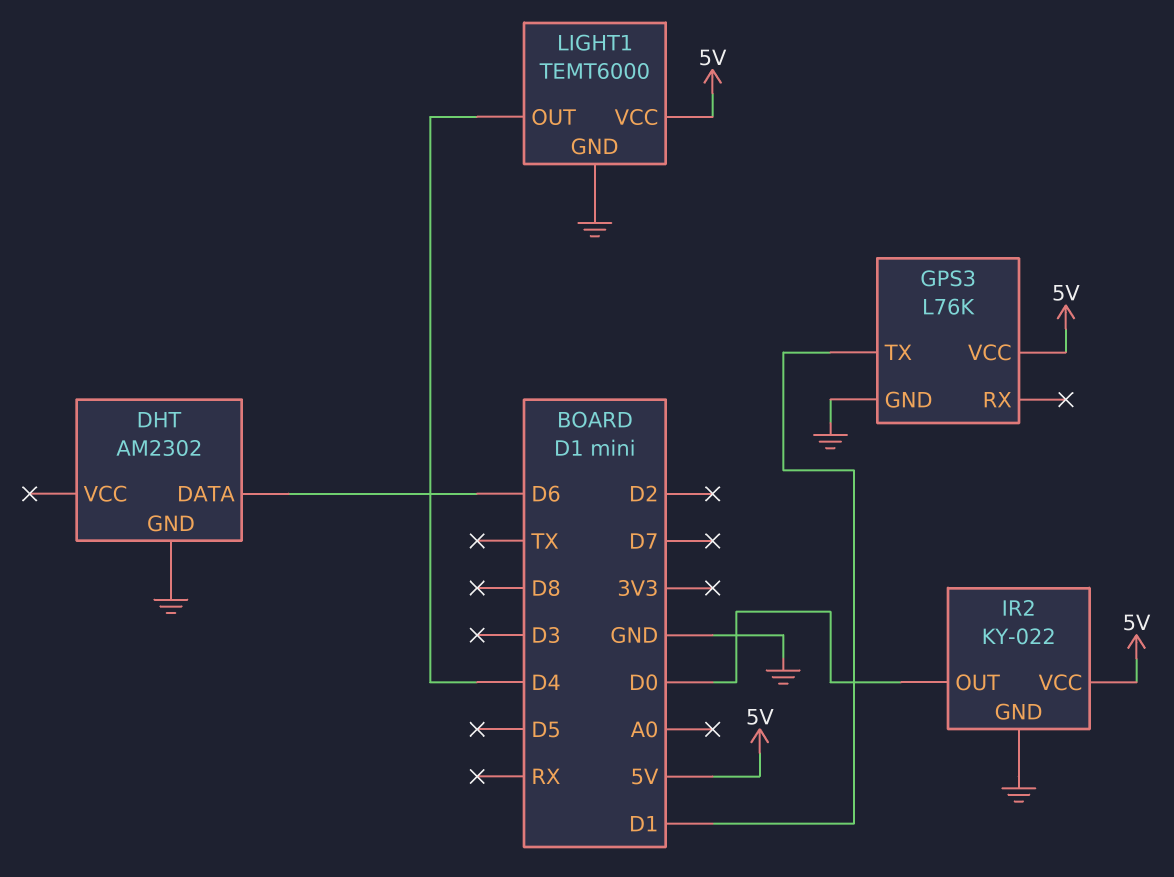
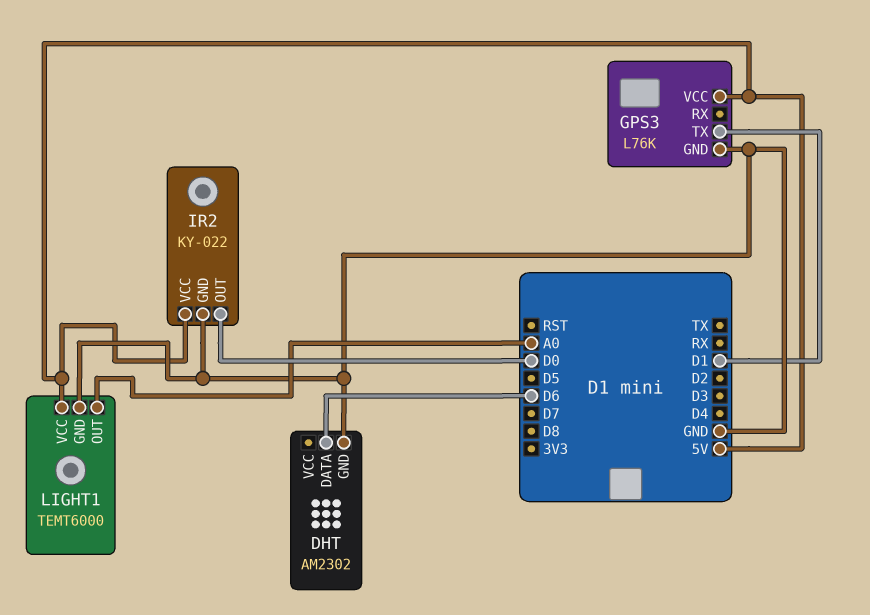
LIGHT1 pin OUT: D4 -> A0

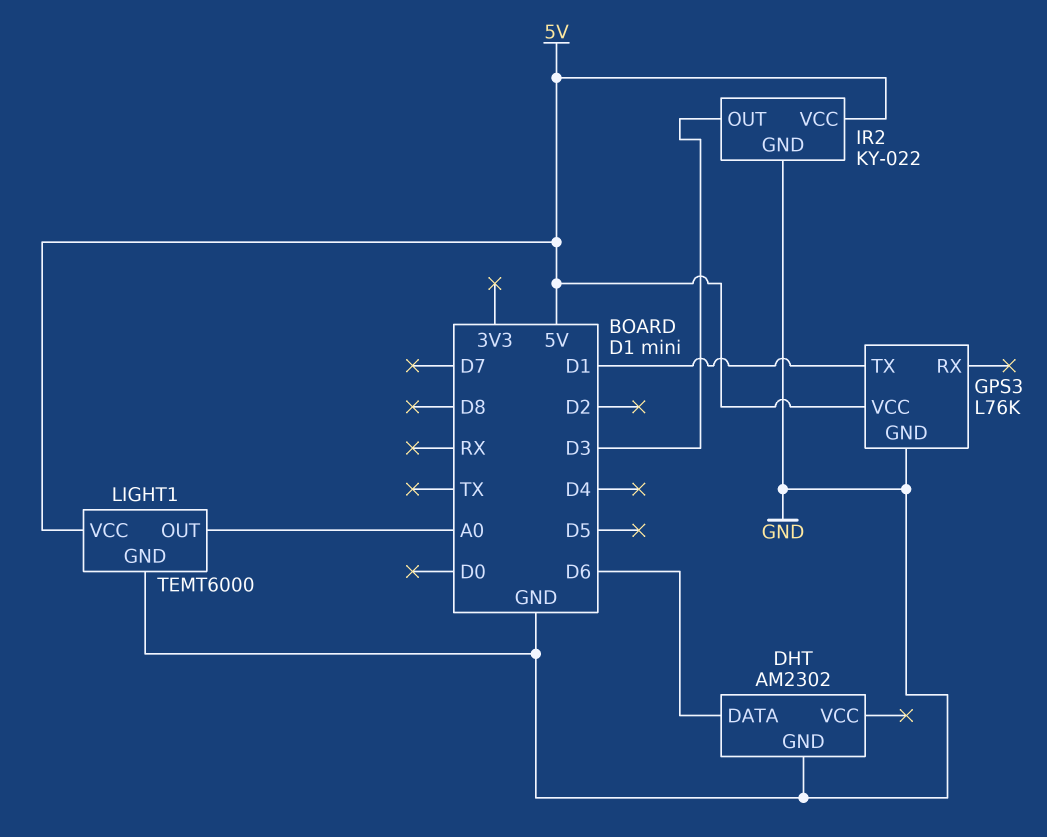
IR2 pin OUT: D0 -> D3

